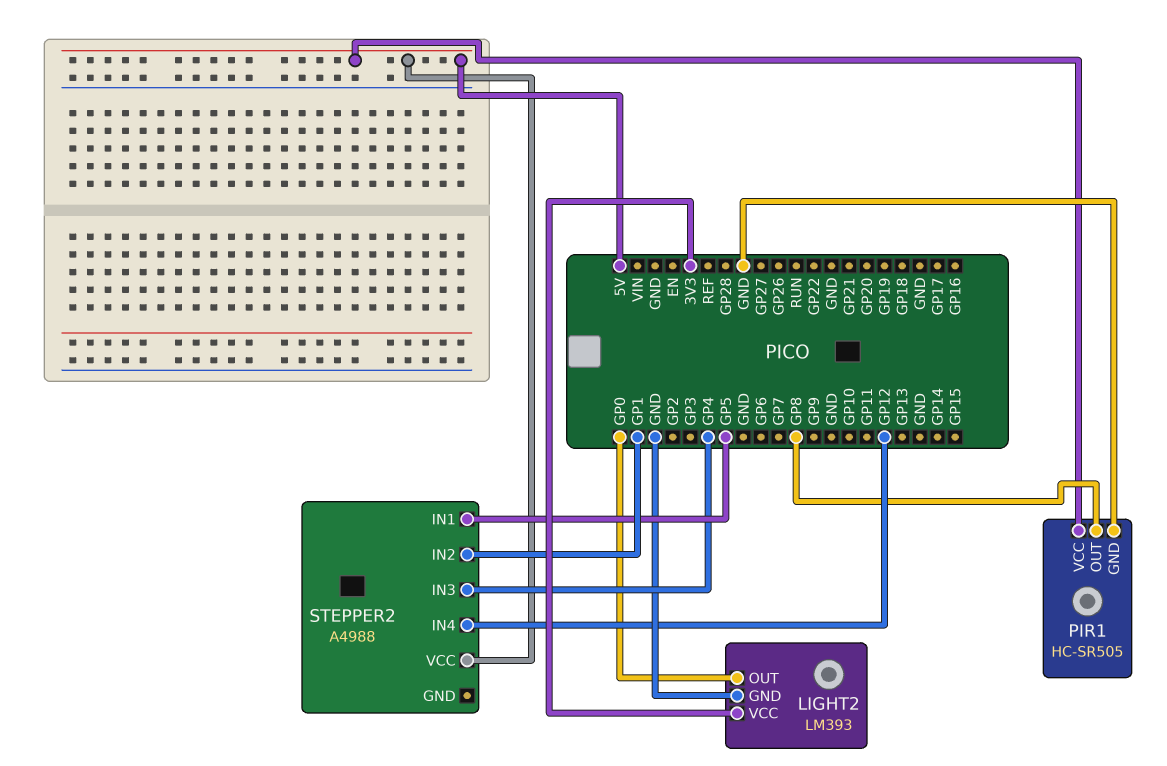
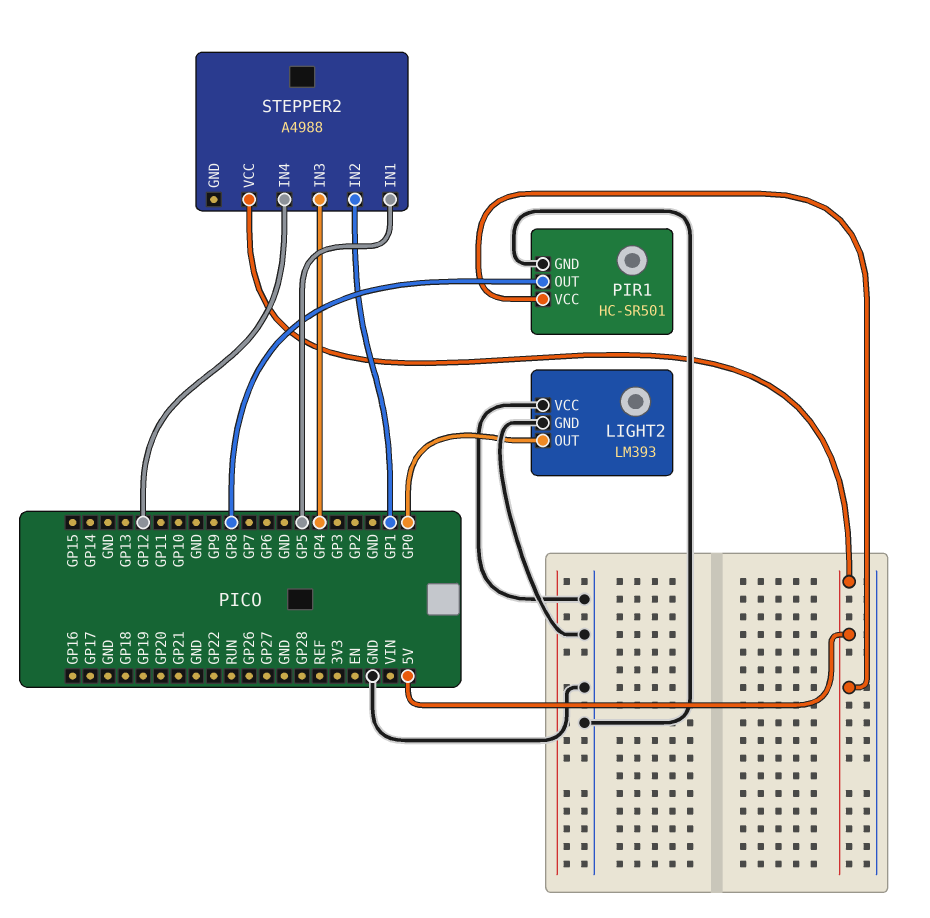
LIGHT2 pin VCC: 3V3 -> GND
PIR1: HC-SR505 -> HC-SR501

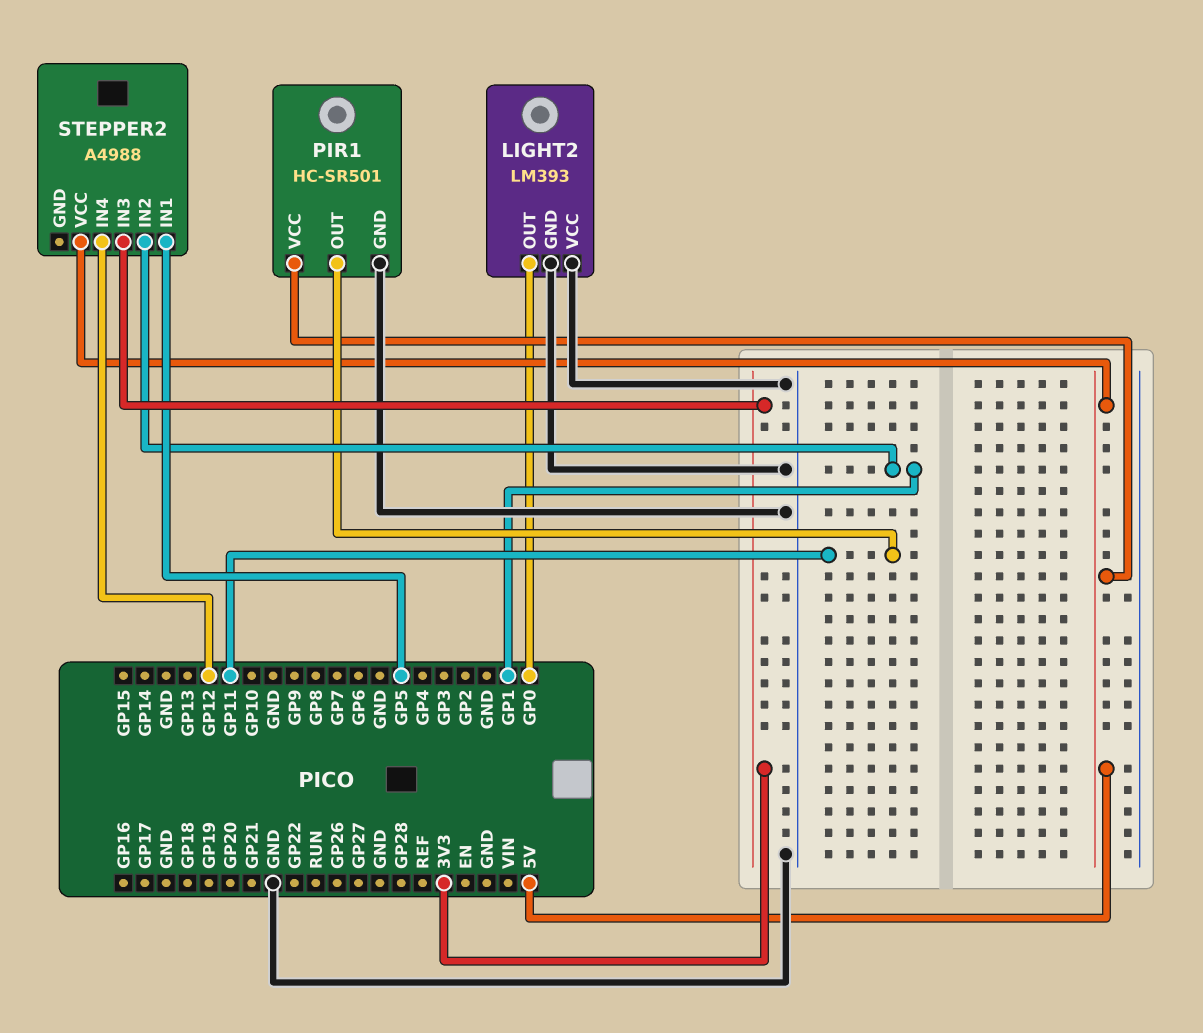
PIR1 pin OUT: GP8 -> GP11
STEPPER2 pin IN3: GP4 -> 3V3

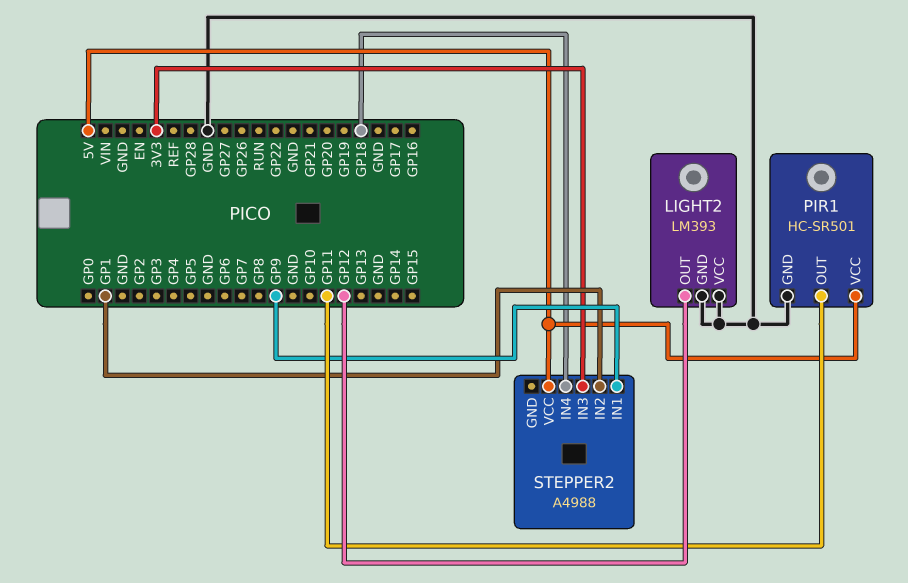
LIGHT2 pin OUT: GP0 -> GP12
STEPPER2 pin IN1: GP5 -> GP9
STEPPER2 pin IN4: GP12 -> GP18

